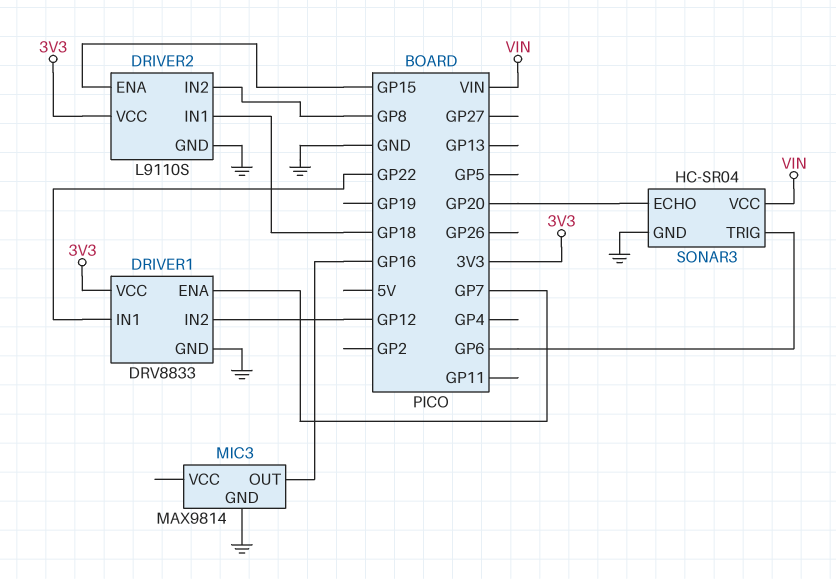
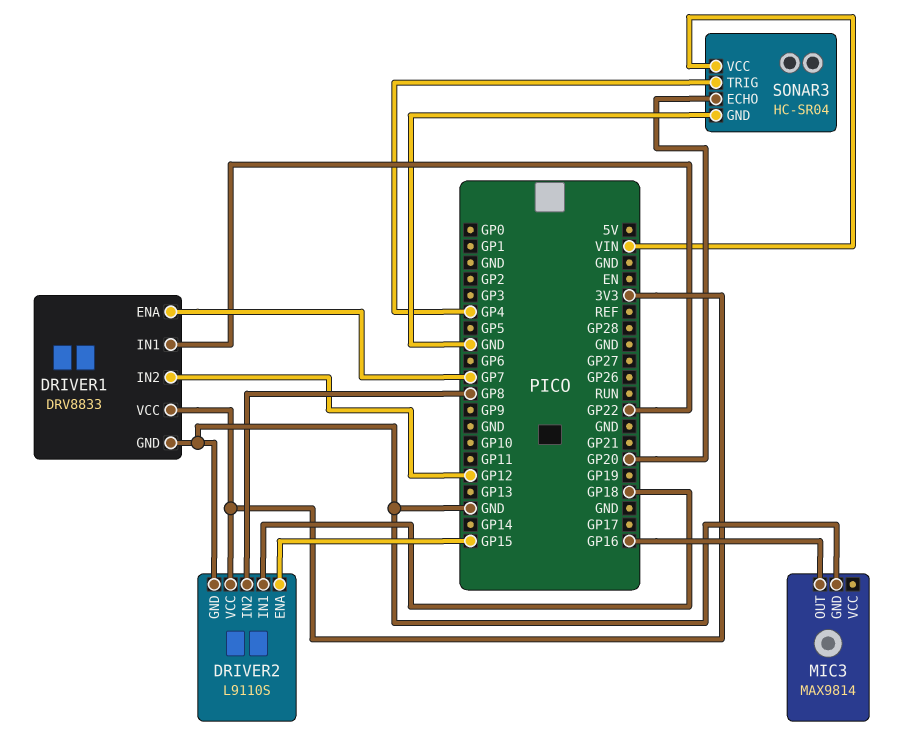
SONAR3 pin TRIG: GP6 -> GP4

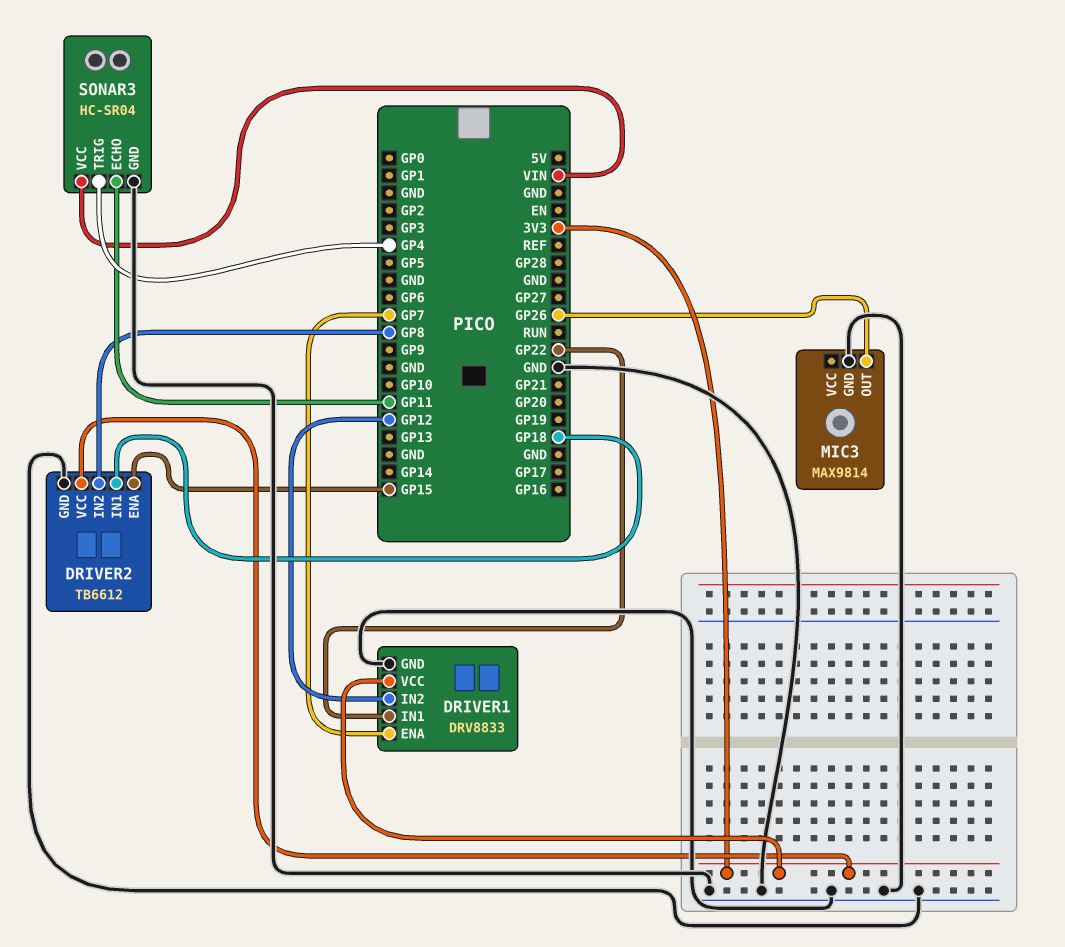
DRIVER2: L9110S -> TB6612
MIC3 pin OUT: GP16 -> GP26
SONAR3 pin ECHO: GP20 -> GP11

